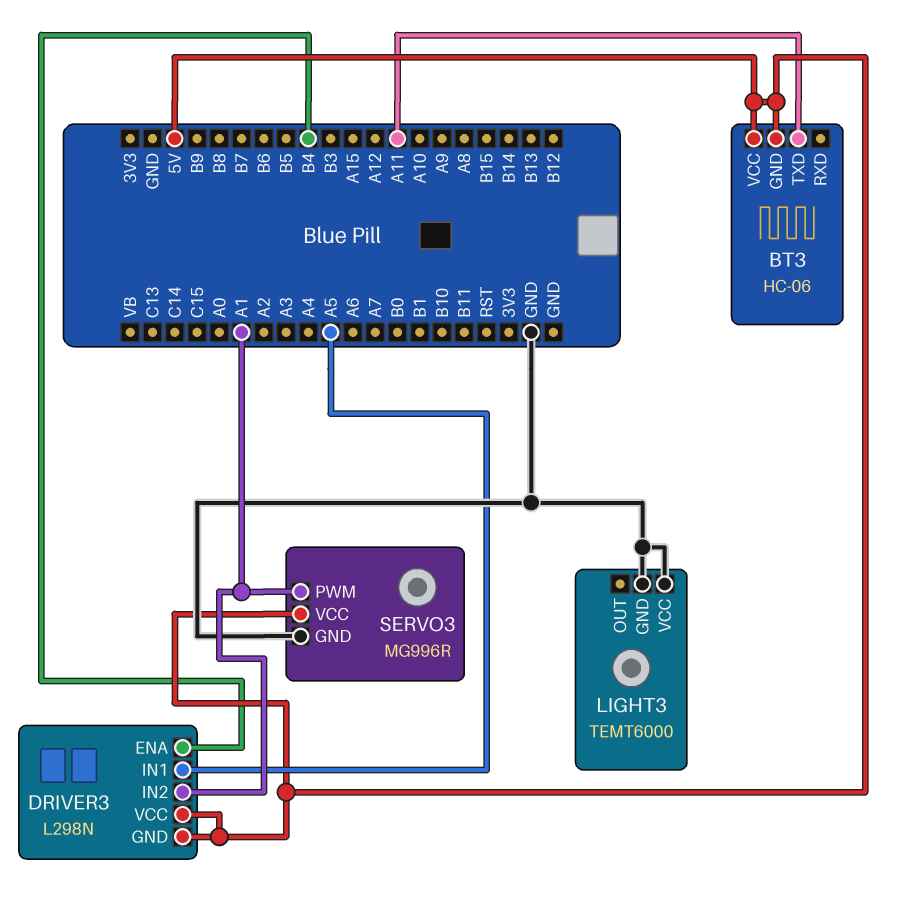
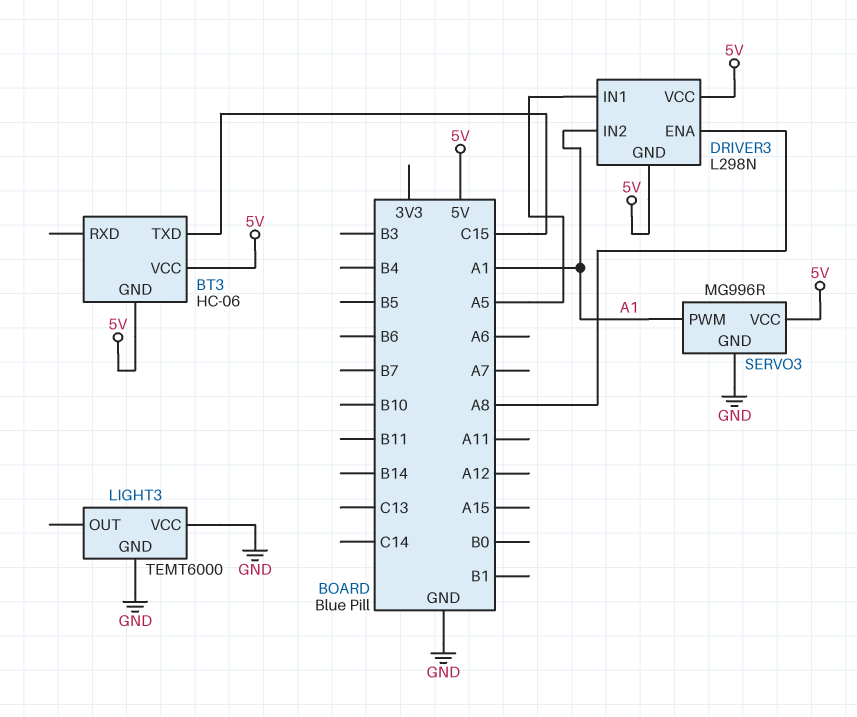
BT3 pin TXD: A11 -> C15
DRIVER3 pin ENA: B4 -> A8

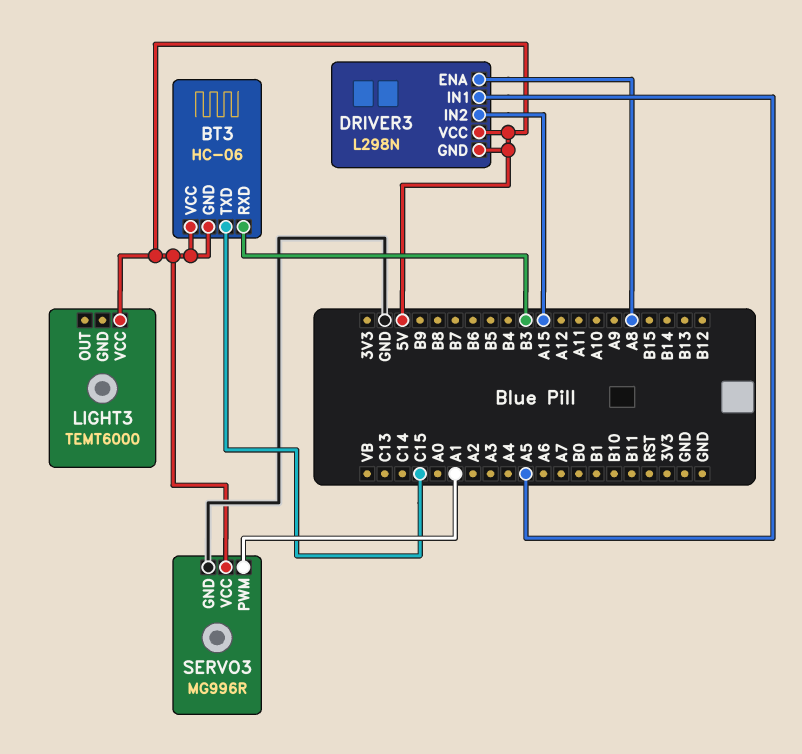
BT3 pin RXD: none -> B3
DRIVER3 pin IN2: A1 -> A15
LIGHT3 pin GND: GND -> none
LIGHT3 pin VCC: GND -> 5V

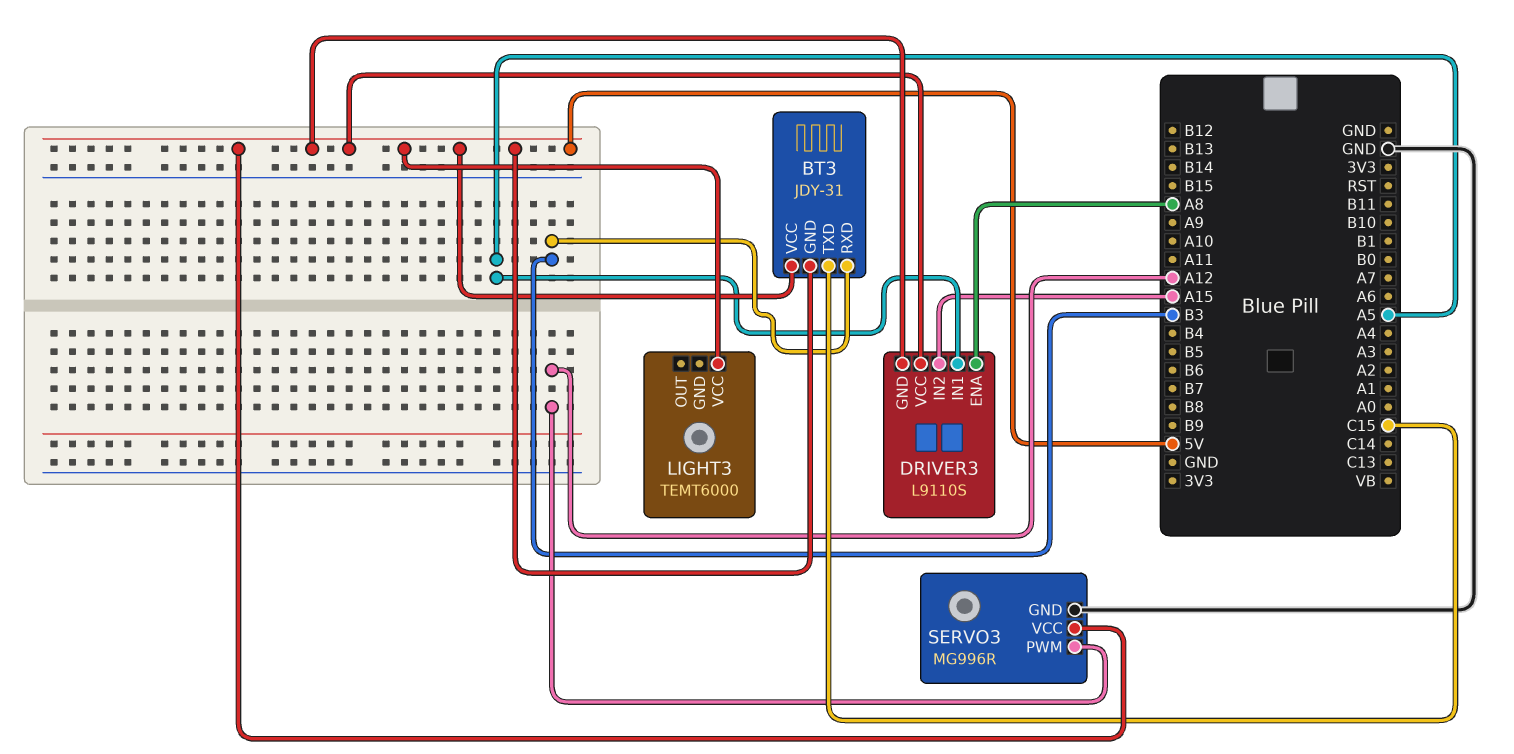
BT3: HC-06 -> JDY-31
DRIVER3: L298N -> L9110S
SERVO3 pin PWM: A1 -> A12

